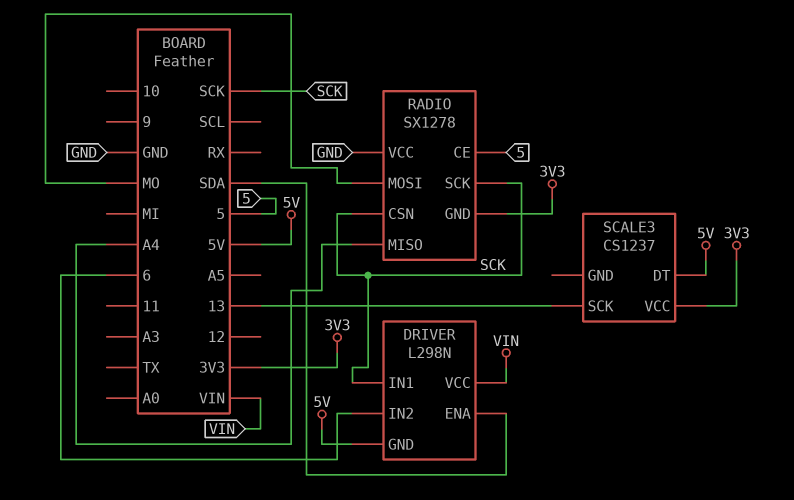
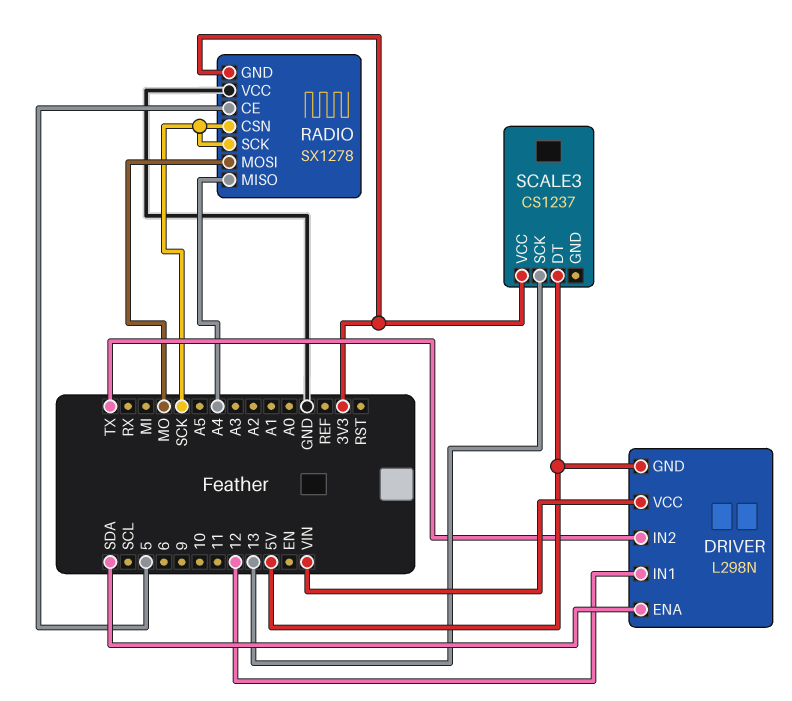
DRIVER pin IN1: SCK -> 12
DRIVER pin IN2: 6 -> TX

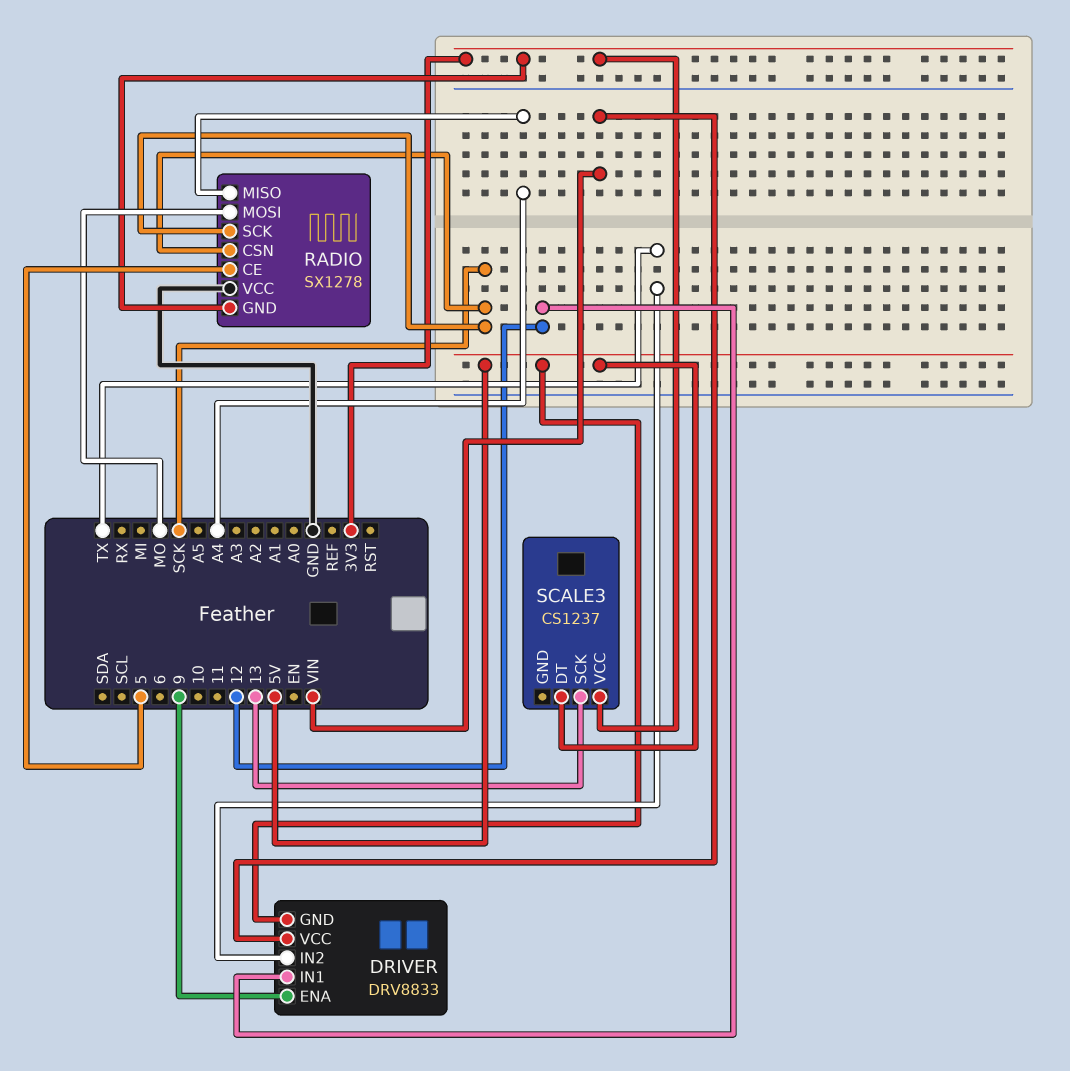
DRIVER: L298N -> DRV8833
DRIVER pin ENA: SDA -> 9

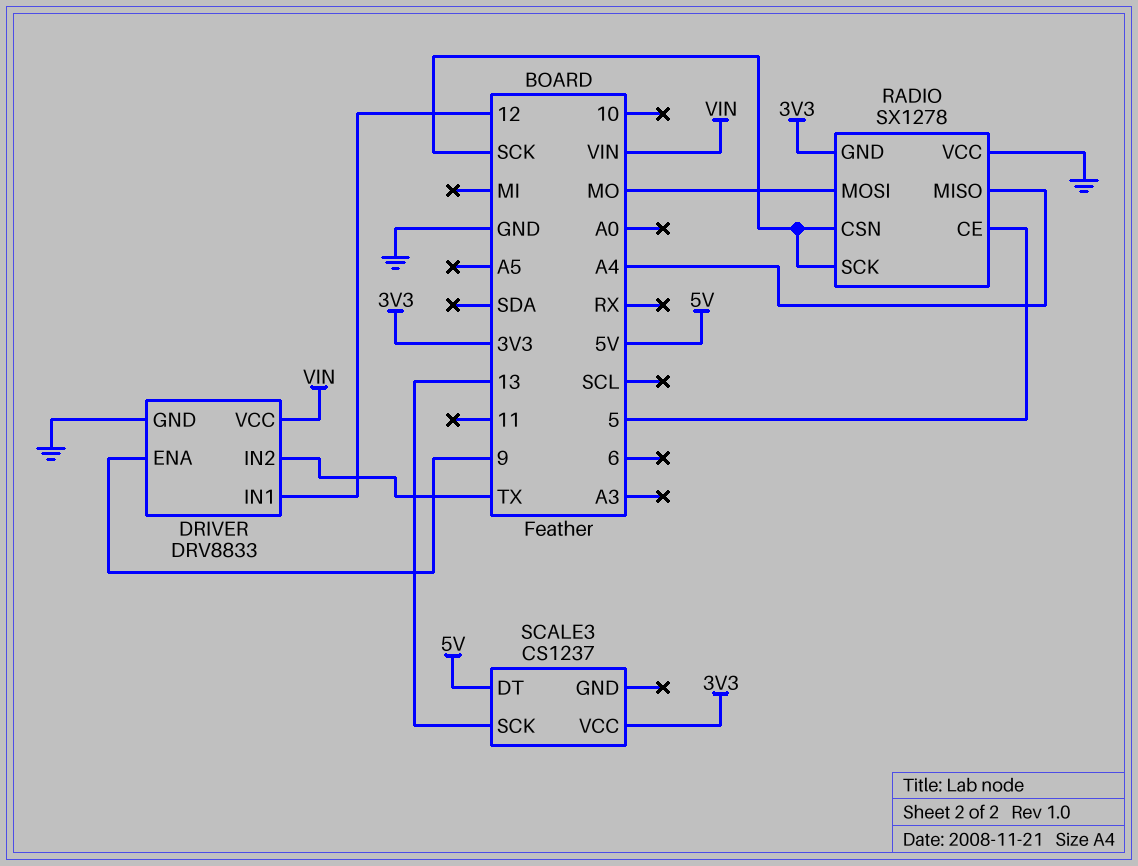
DRIVER pin GND: 5V -> GND

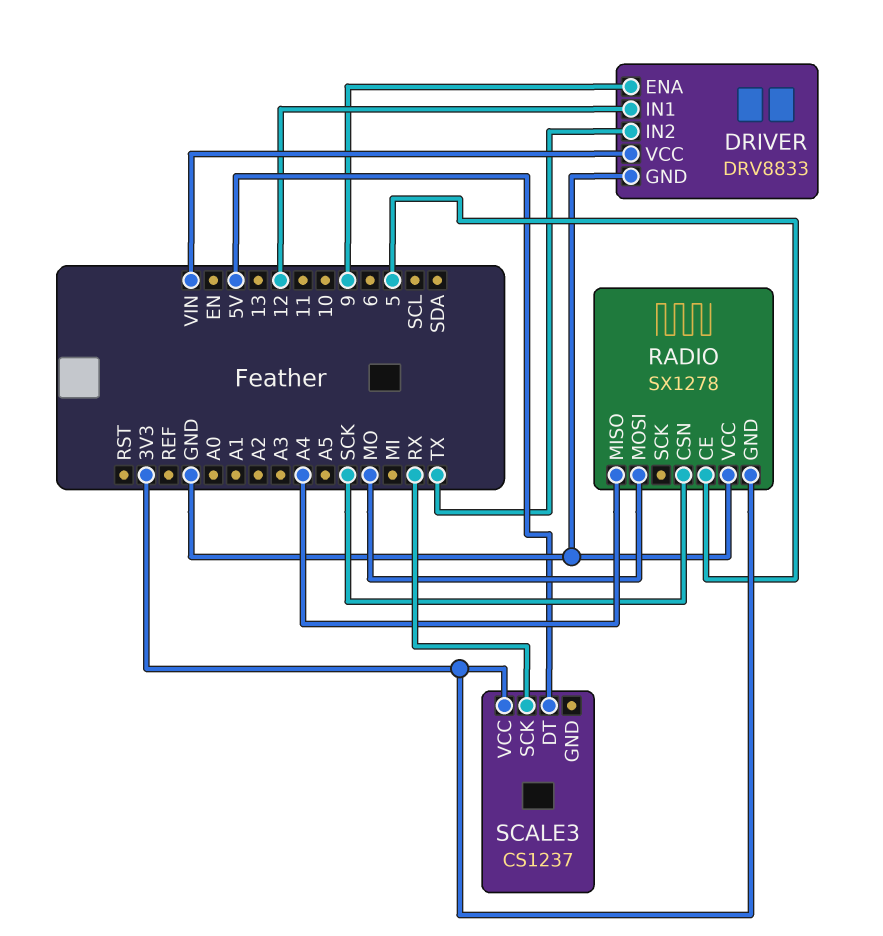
RADIO pin SCK: SCK -> none
SCALE3 pin SCK: 13 -> RX

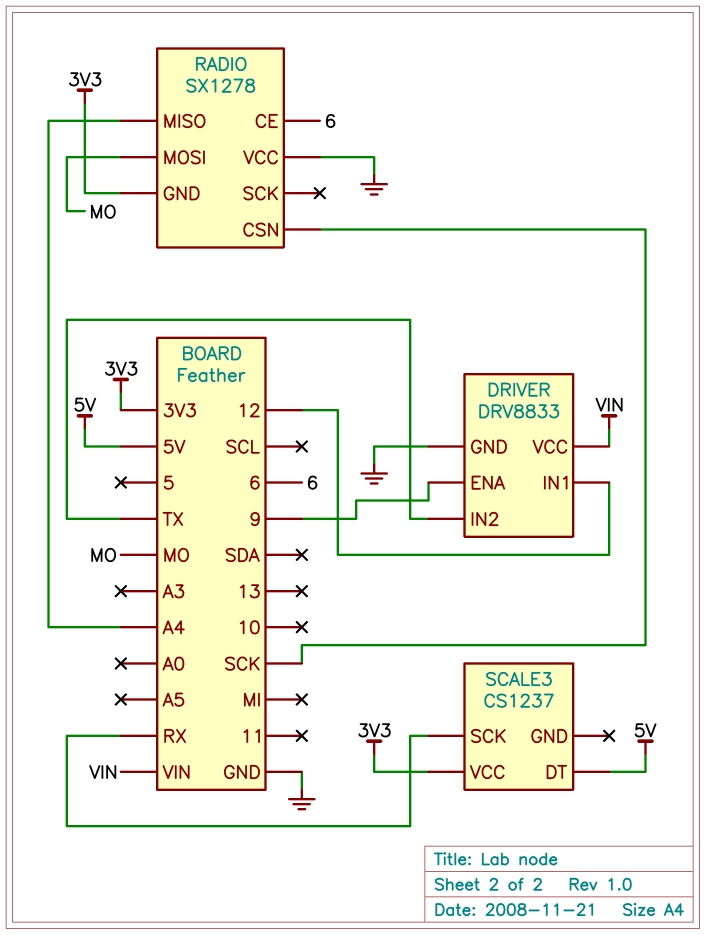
RADIO pin CE: 5 -> 6

